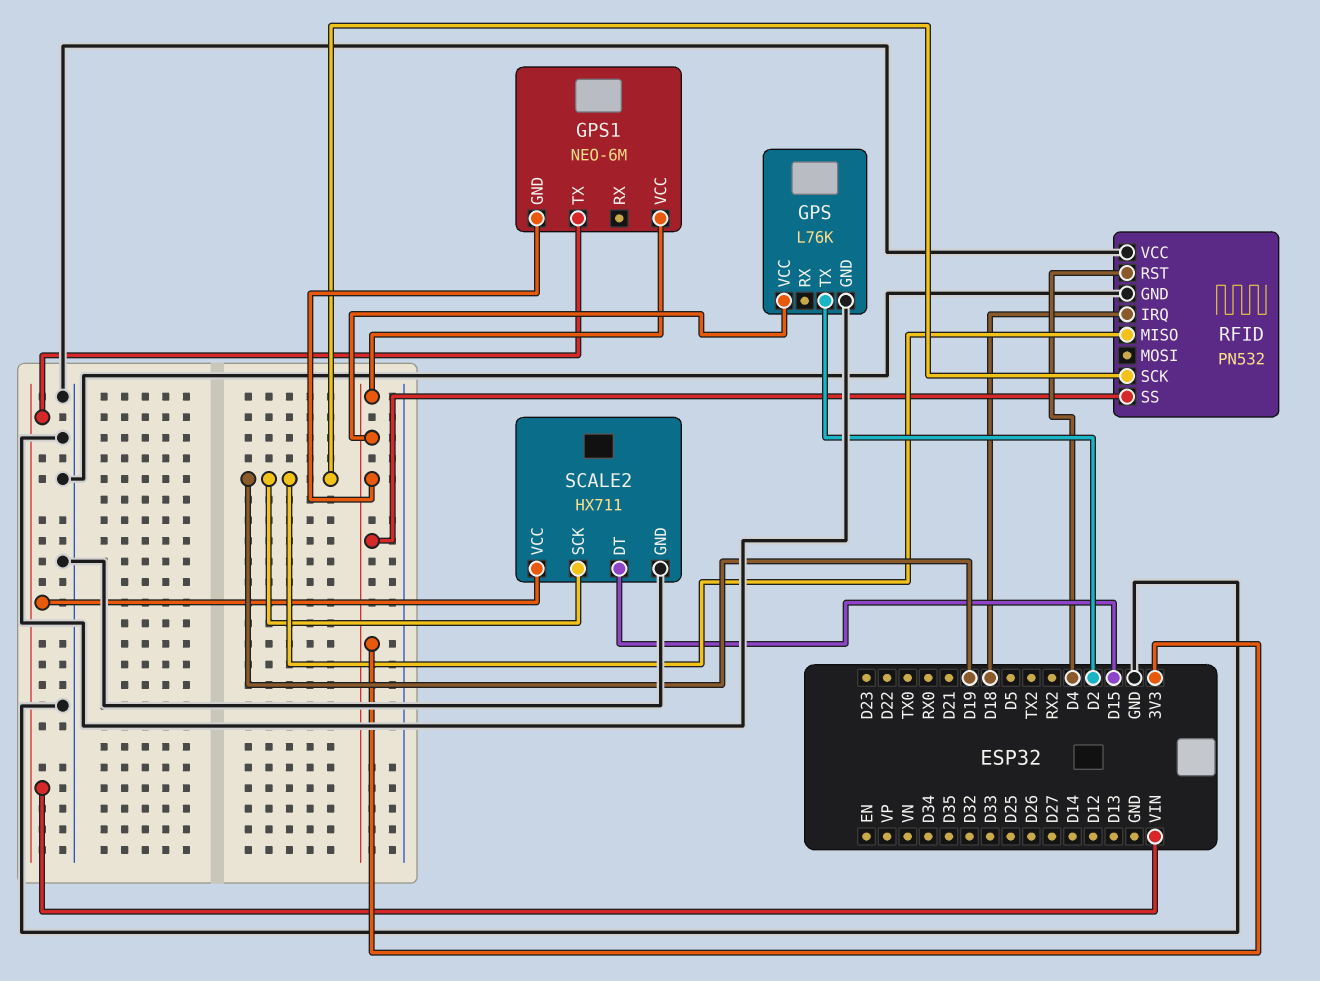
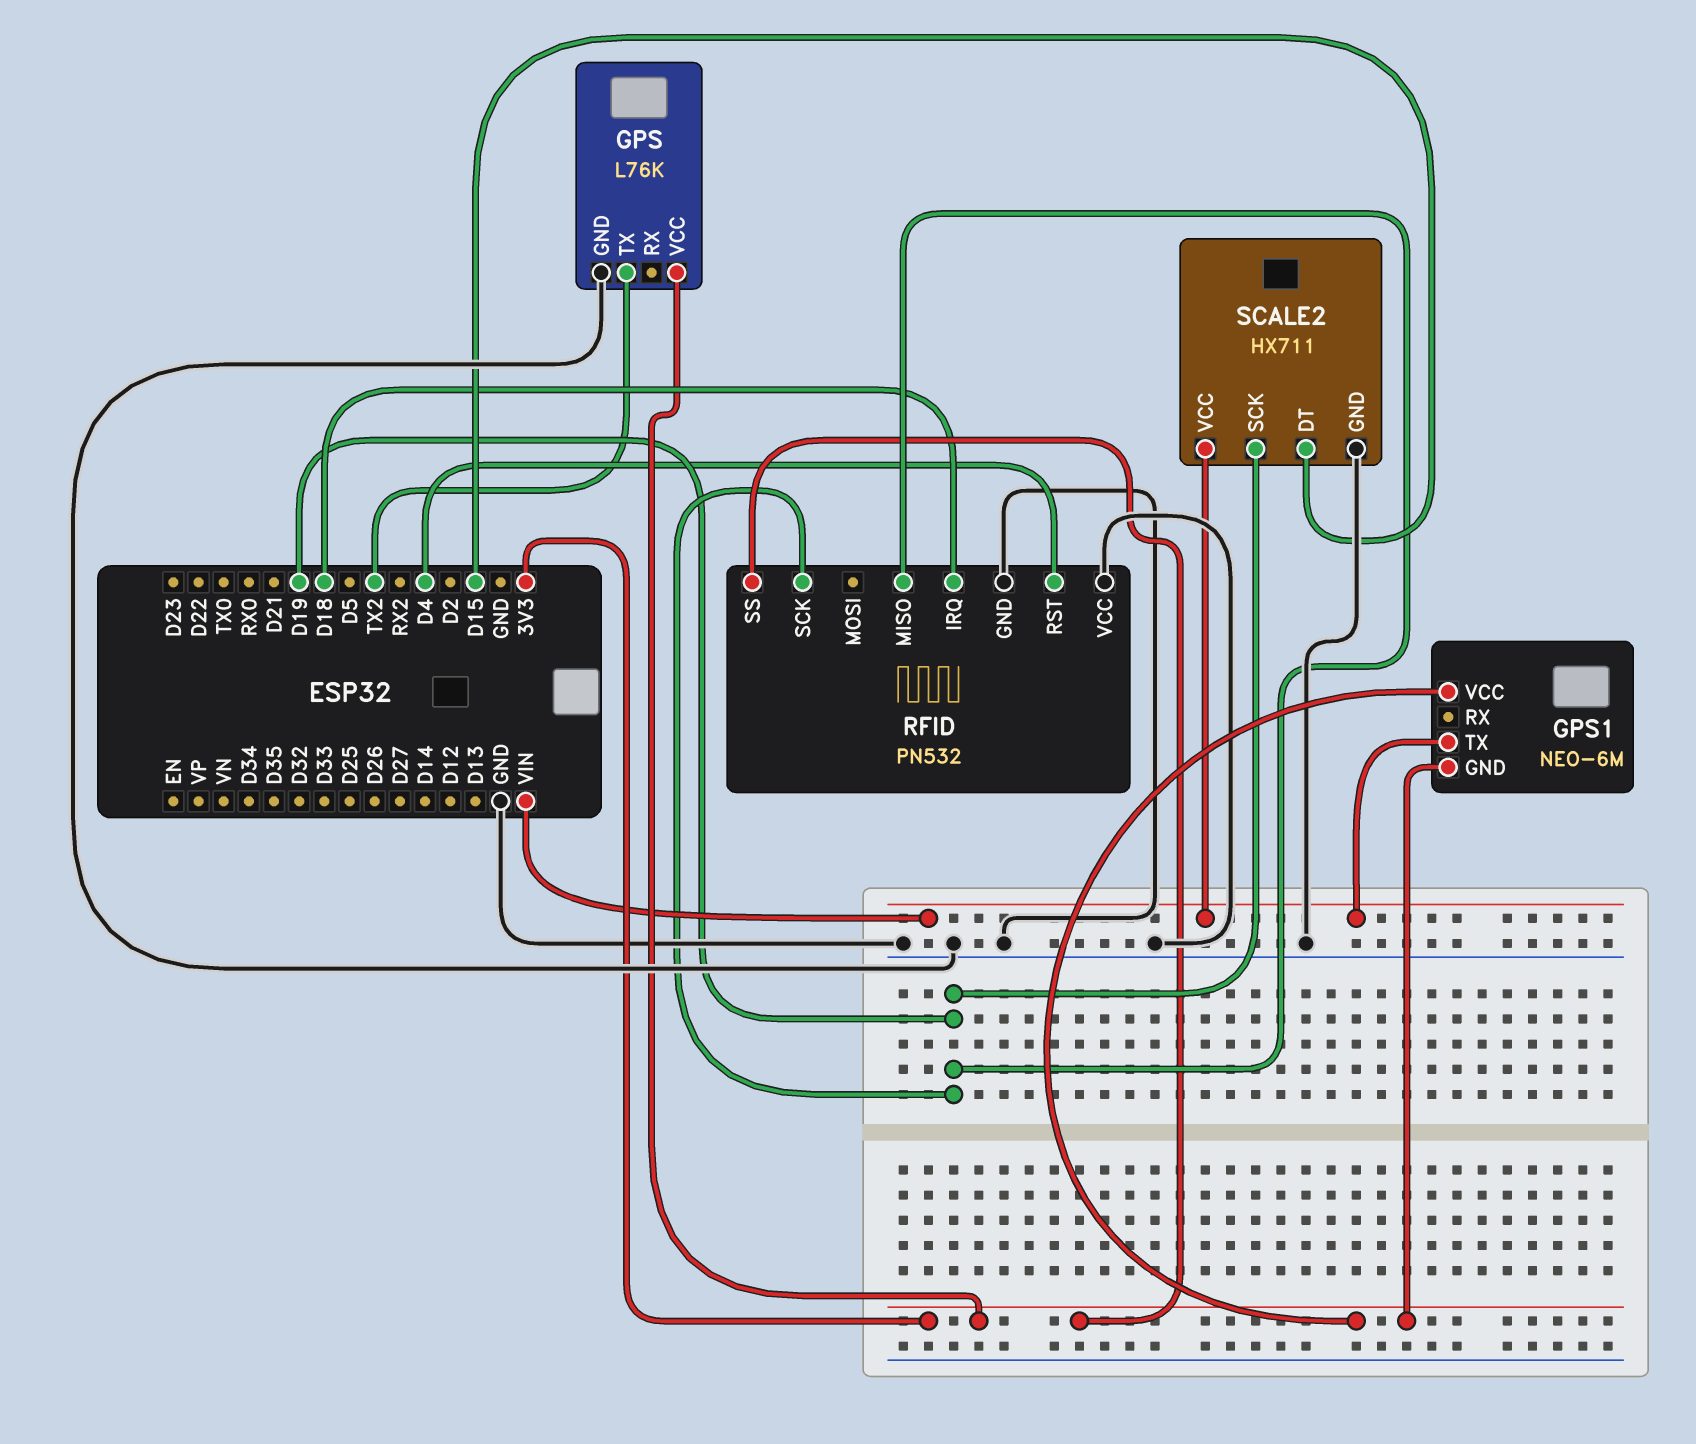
GPS pin TX: D2 -> TX2

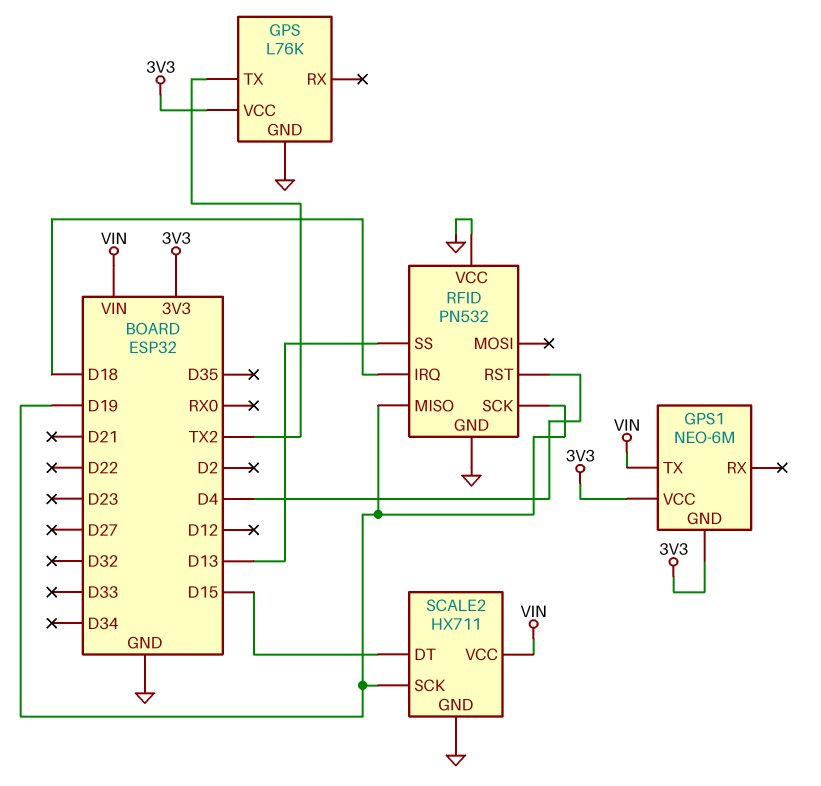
RFID pin SS: 3V3 -> D13

